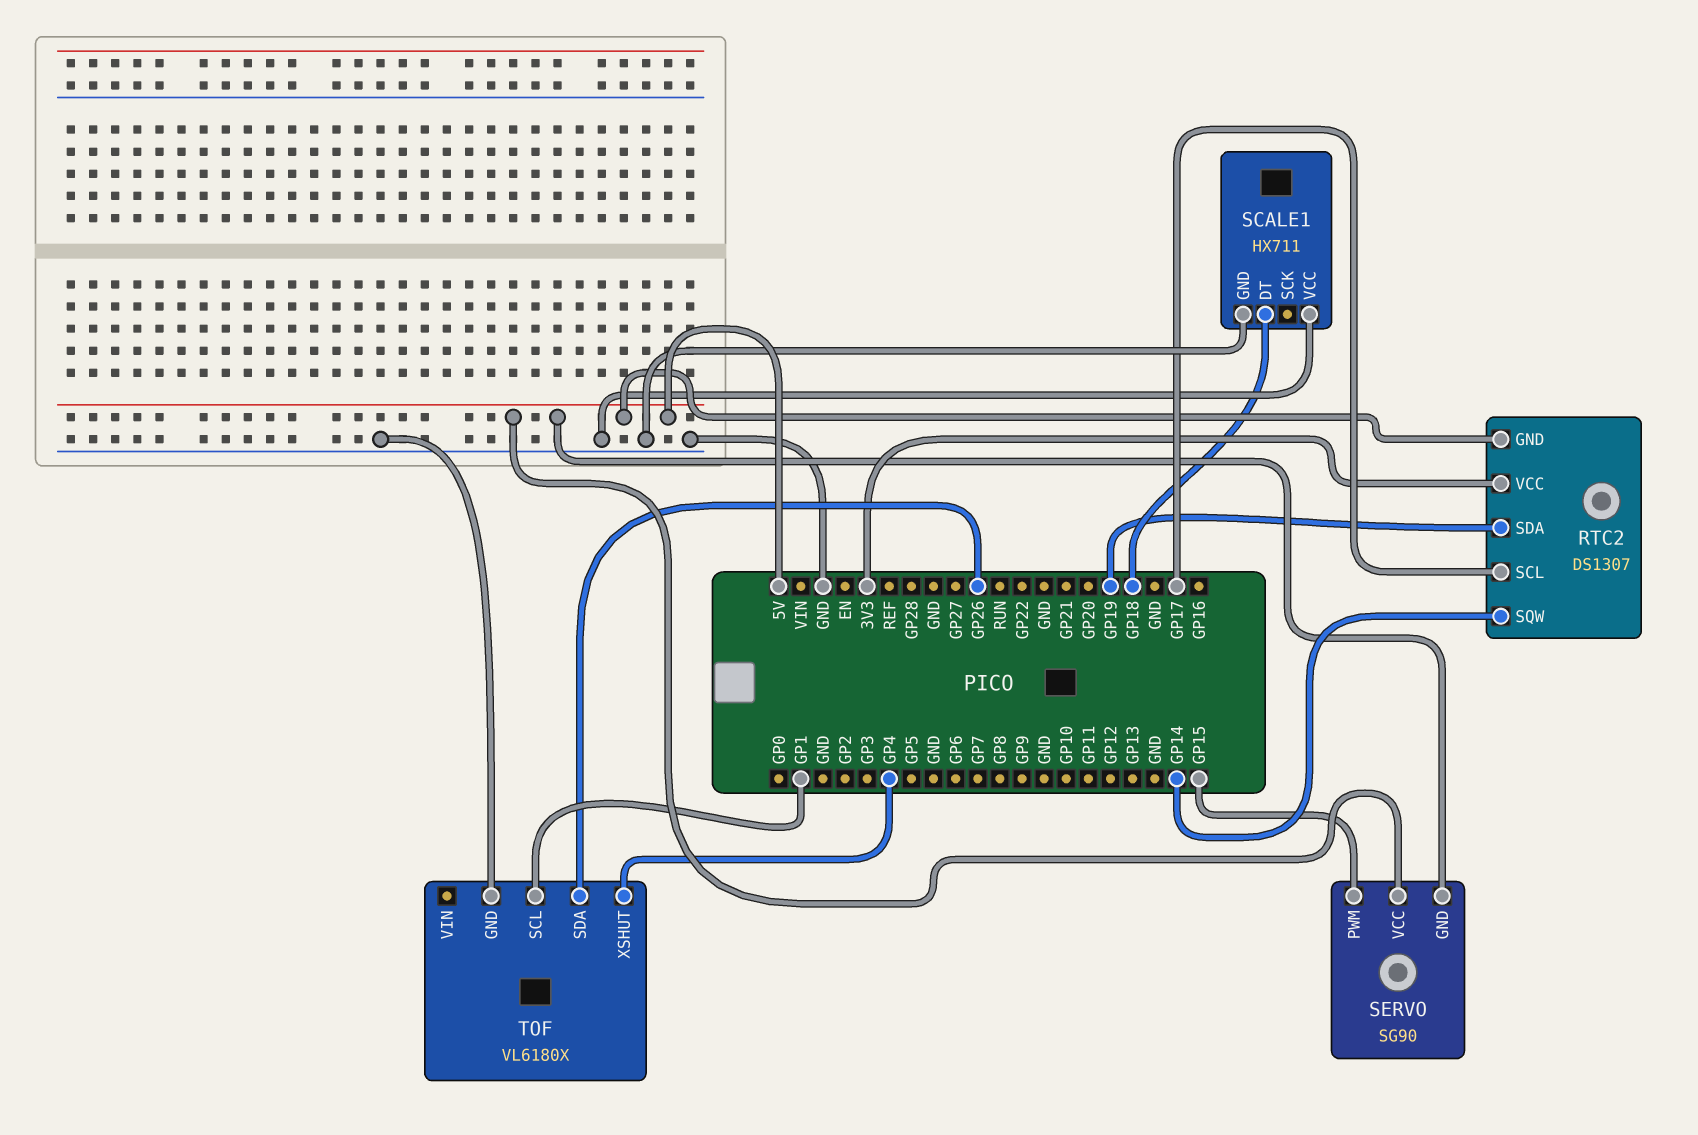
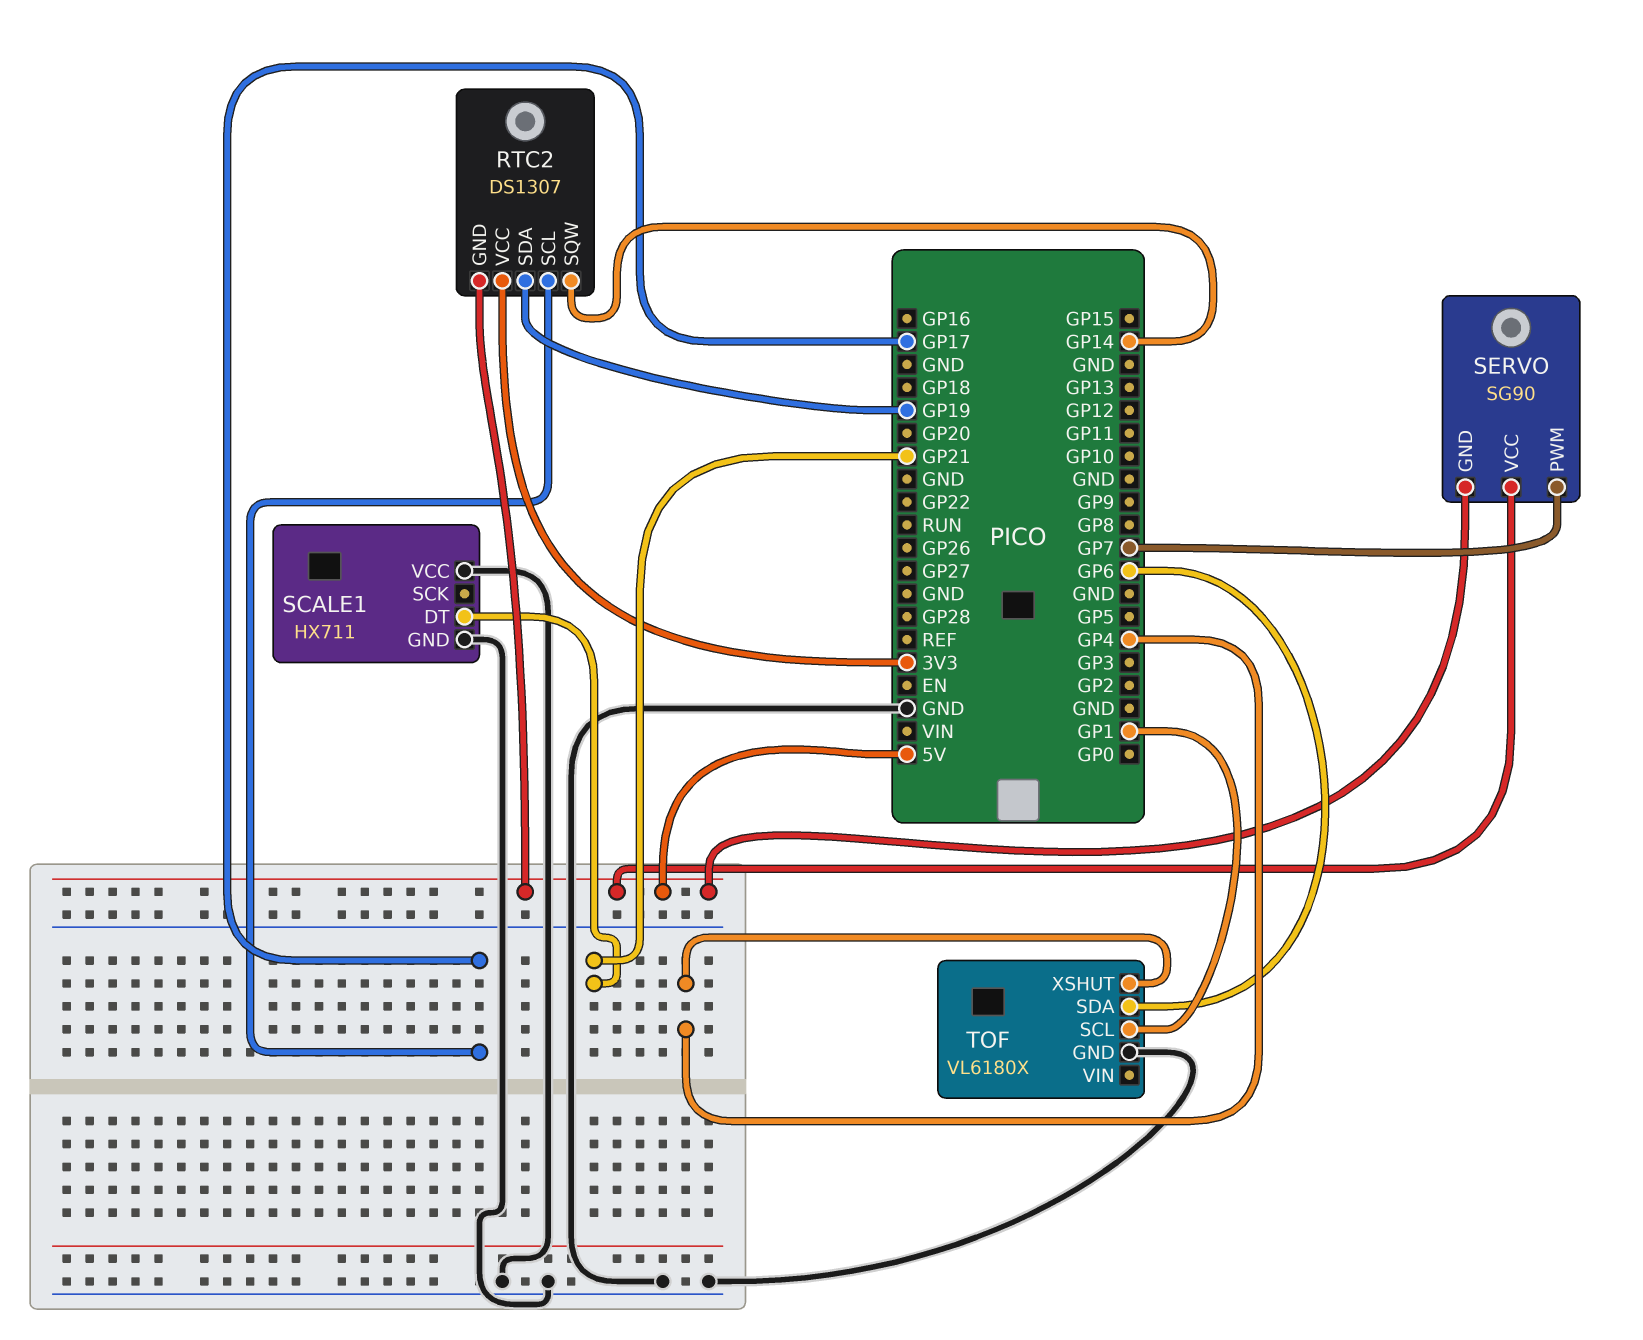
SCALE1 pin DT: GP18 -> GP21
SERVO pin PWM: GP15 -> GP7
TOF pin SDA: GP26 -> GP6

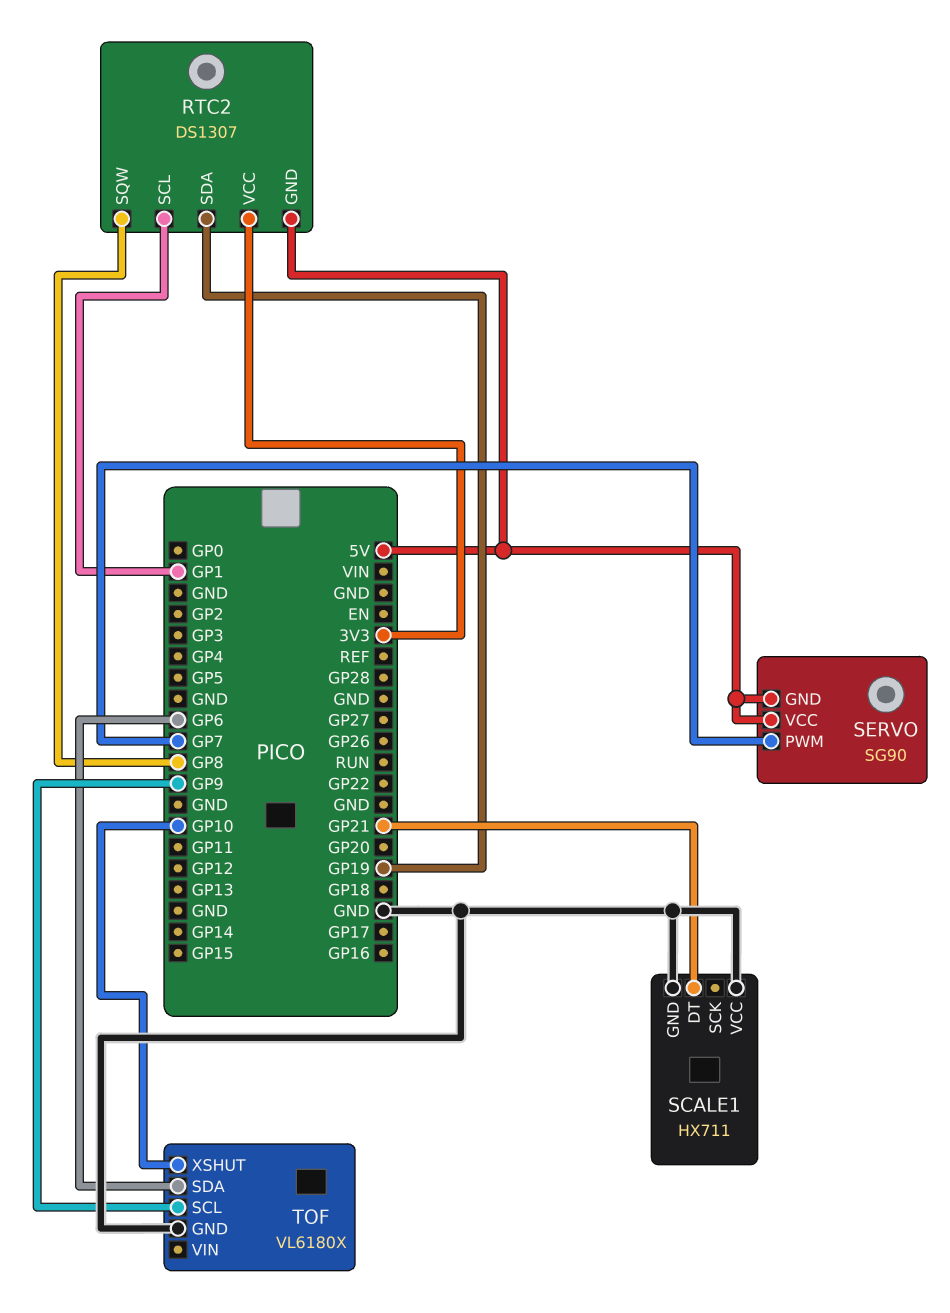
RTC2 pin SCL: GP17 -> GP1
RTC2 pin SQW: GP14 -> GP8
TOF pin SCL: GP1 -> GP9
TOF pin XSHUT: GP4 -> GP10

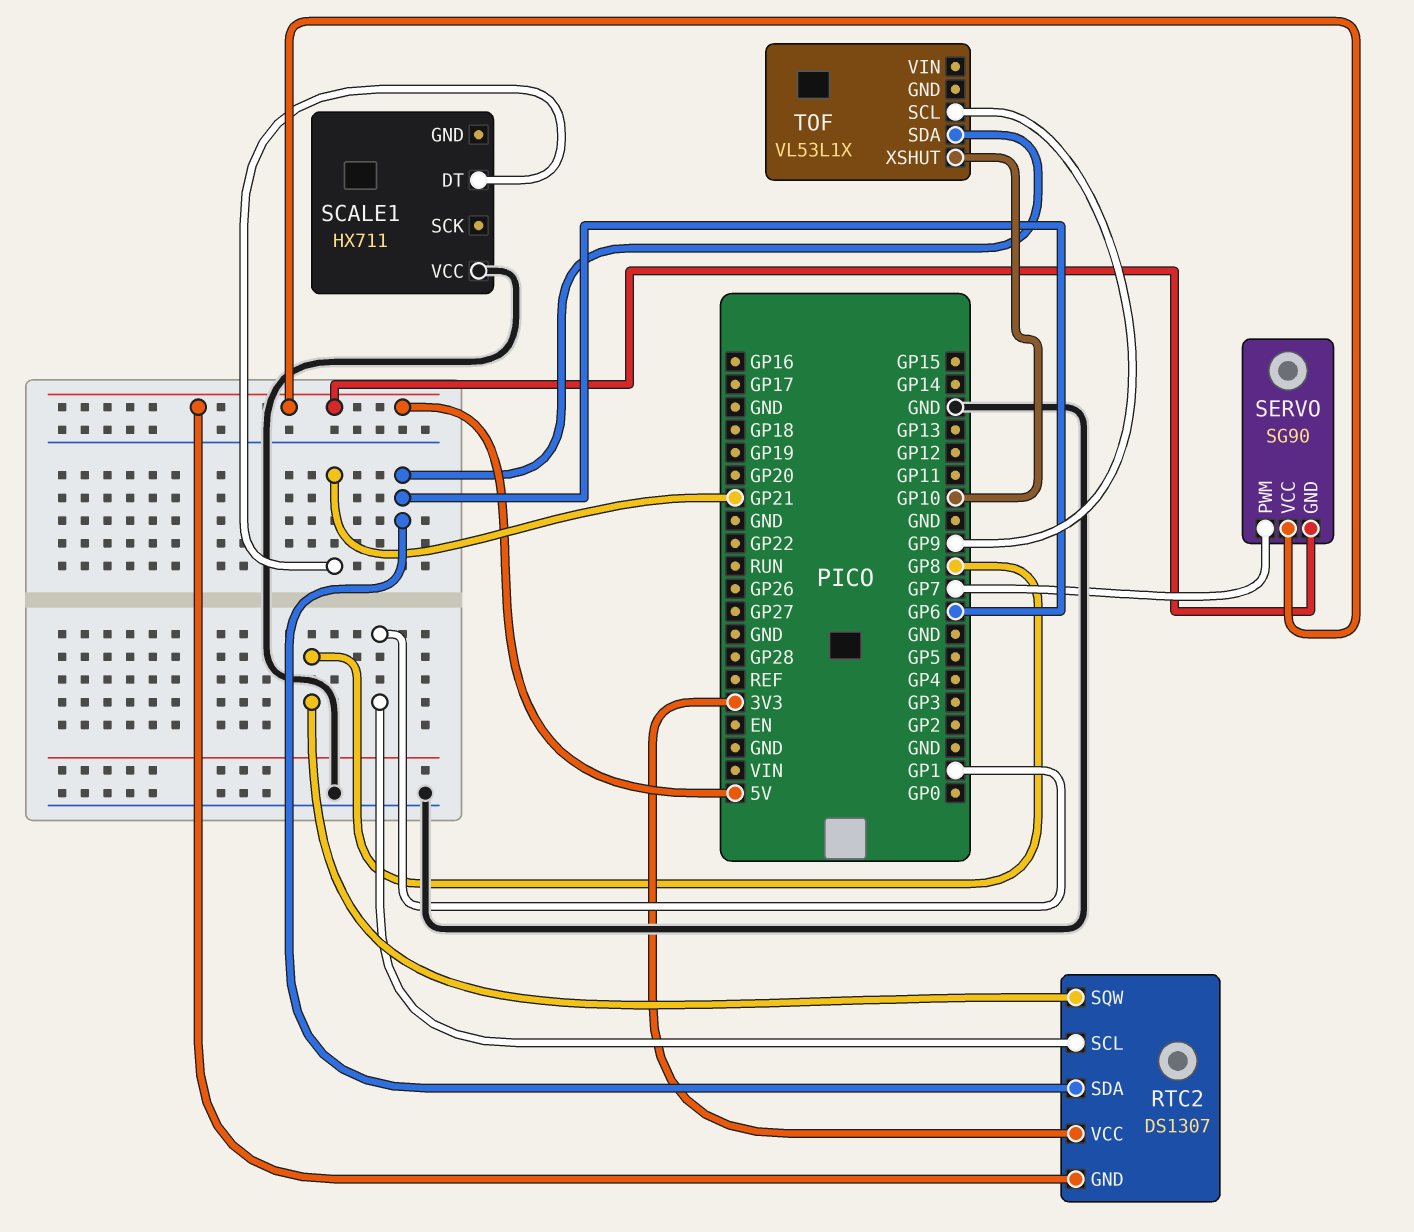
RTC2 pin SDA: GP19 -> GP6
SCALE1 pin GND: GND -> none
TOF: VL6180X -> VL53L1X
TOF pin GND: GND -> none

